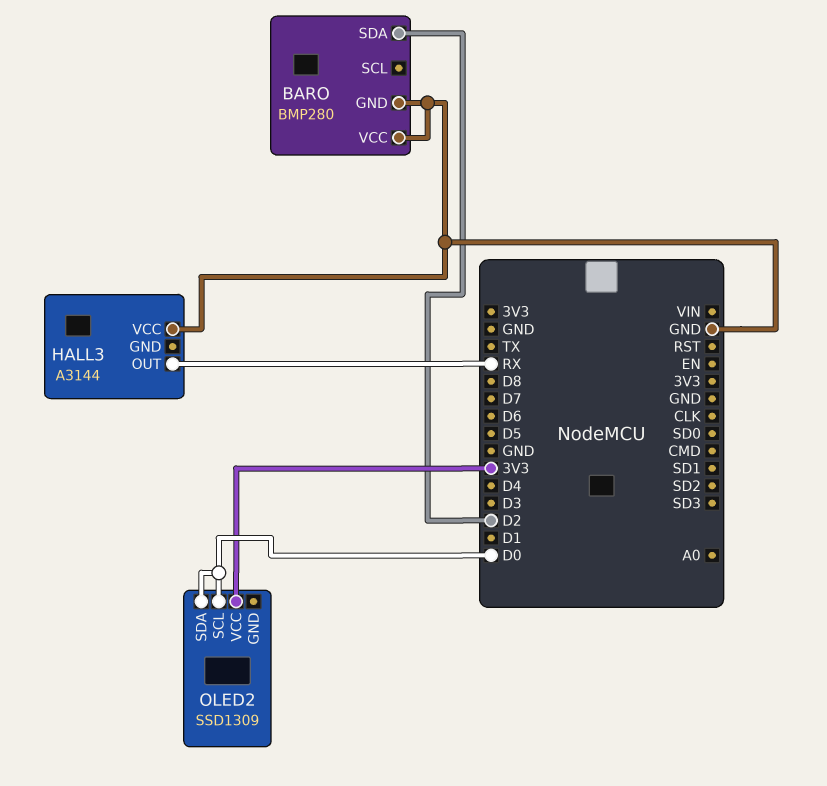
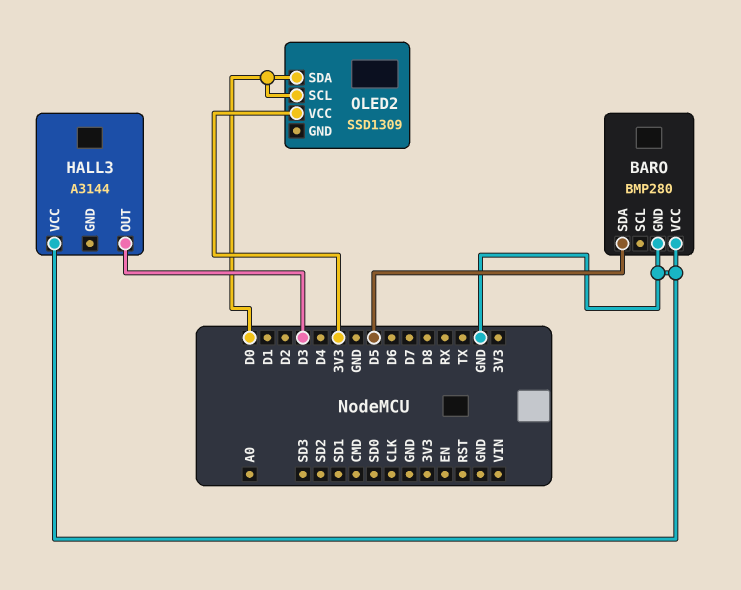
BARO pin SDA: D2 -> D5
HALL3 pin OUT: RX -> D3

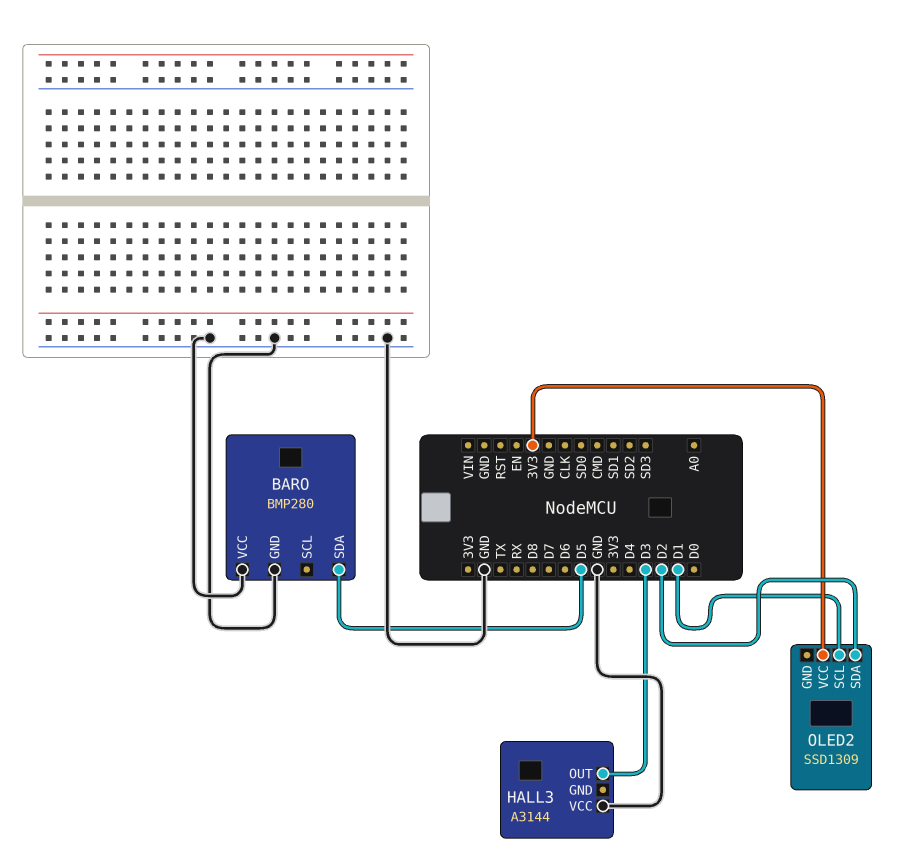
OLED2 pin SCL: D0 -> D1
OLED2 pin SDA: D0 -> D2

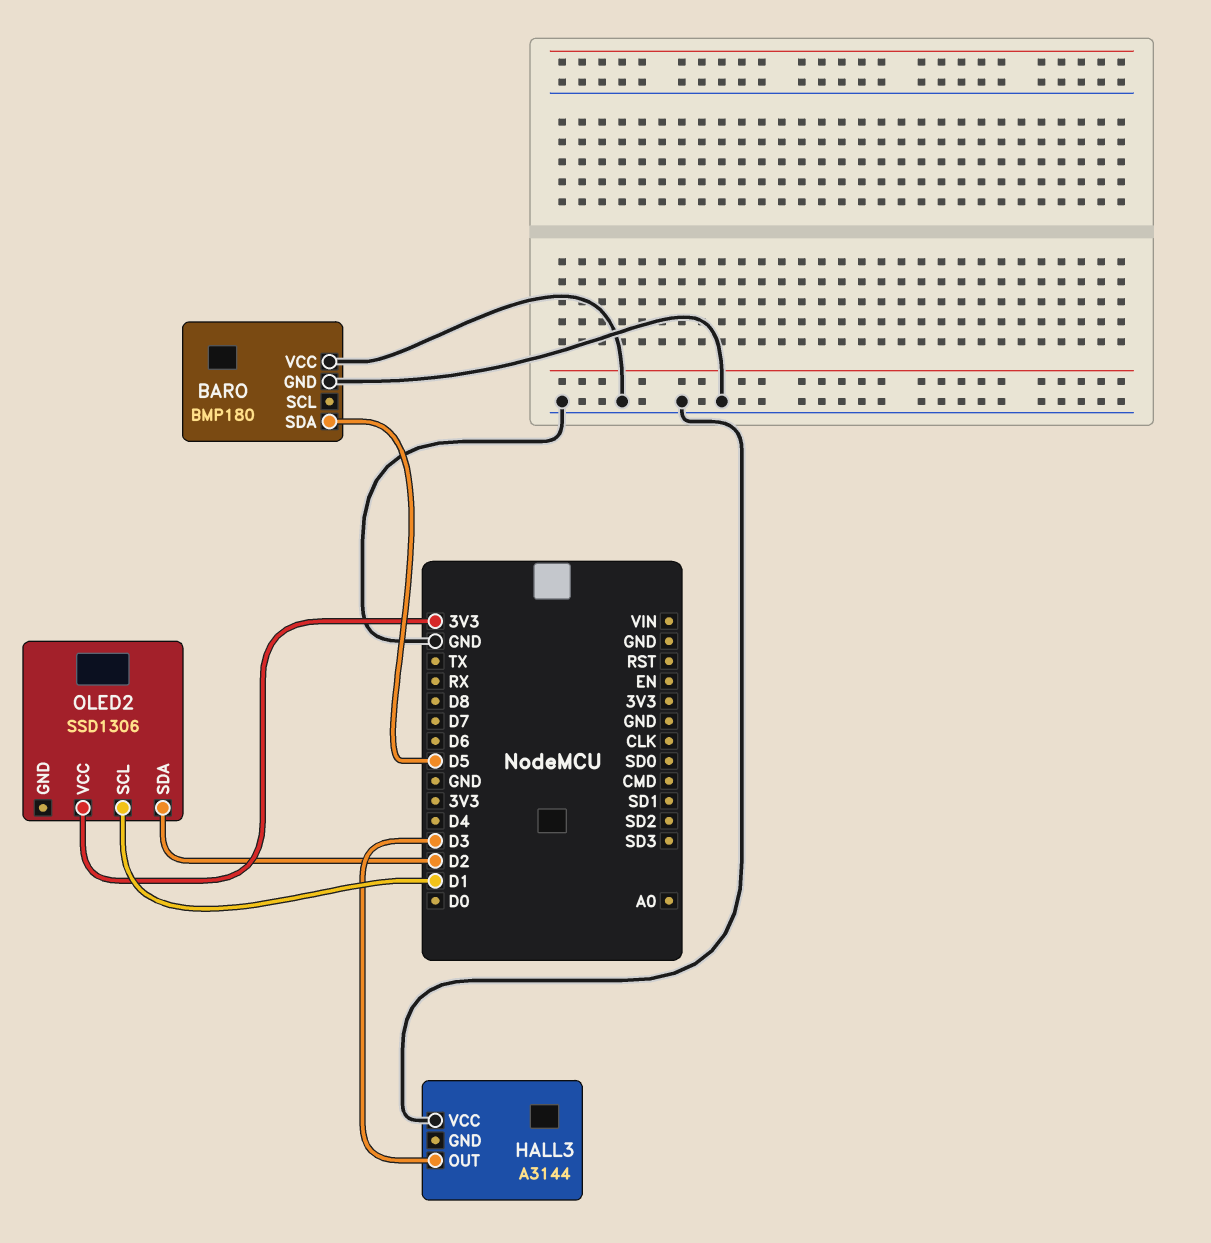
BARO: BMP280 -> BMP180
OLED2: SSD1309 -> SSD1306

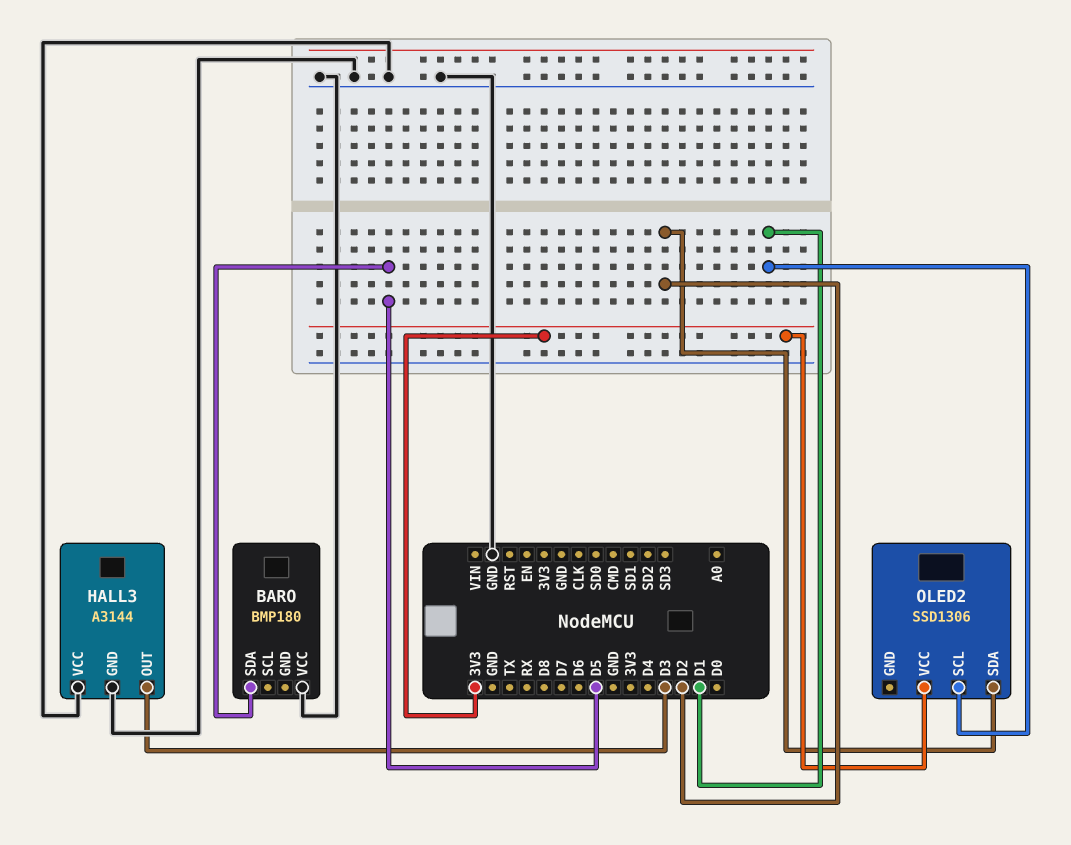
BARO pin GND: GND -> none
HALL3 pin GND: none -> GND

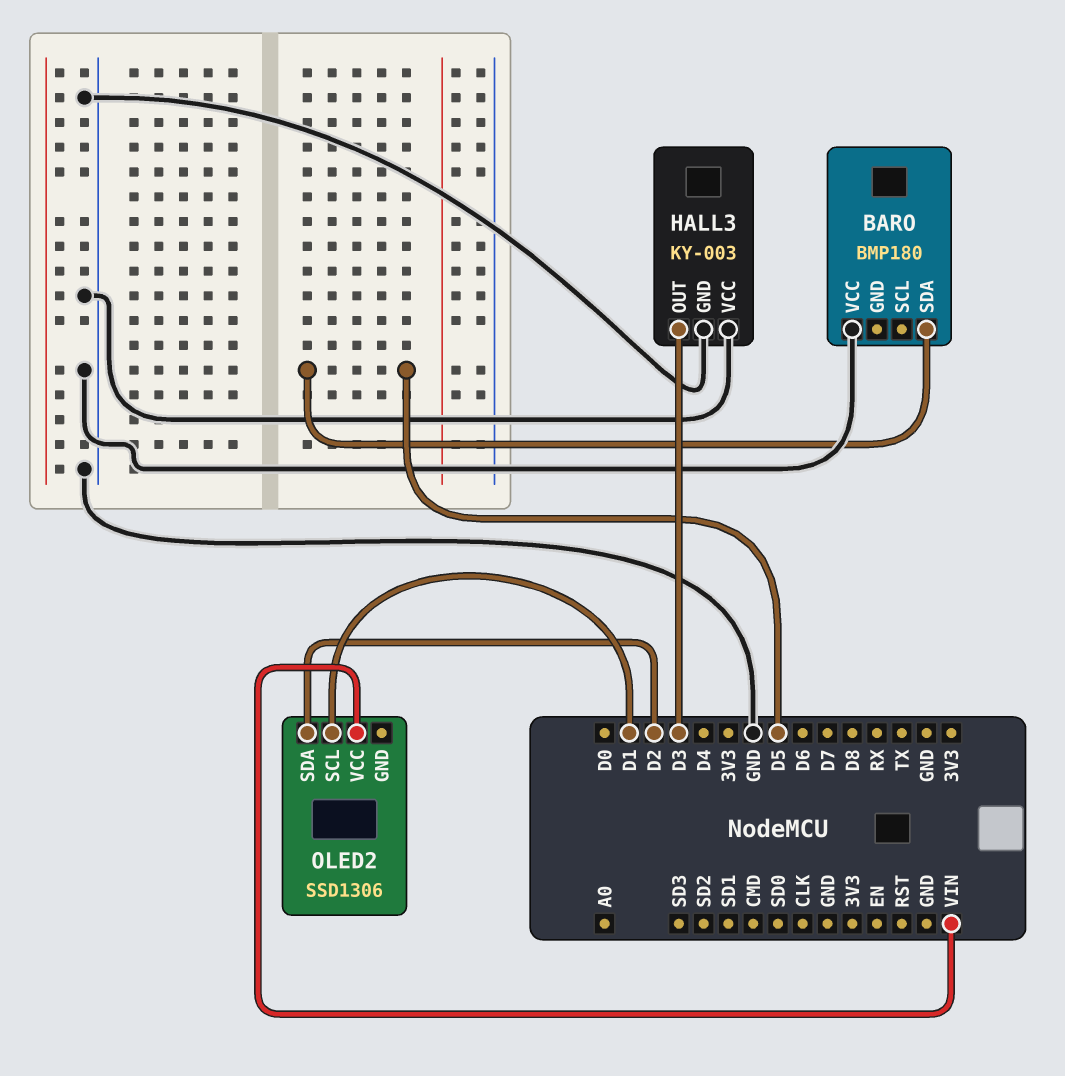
HALL3: A3144 -> KY-003
OLED2 pin VCC: 3V3 -> VIN

